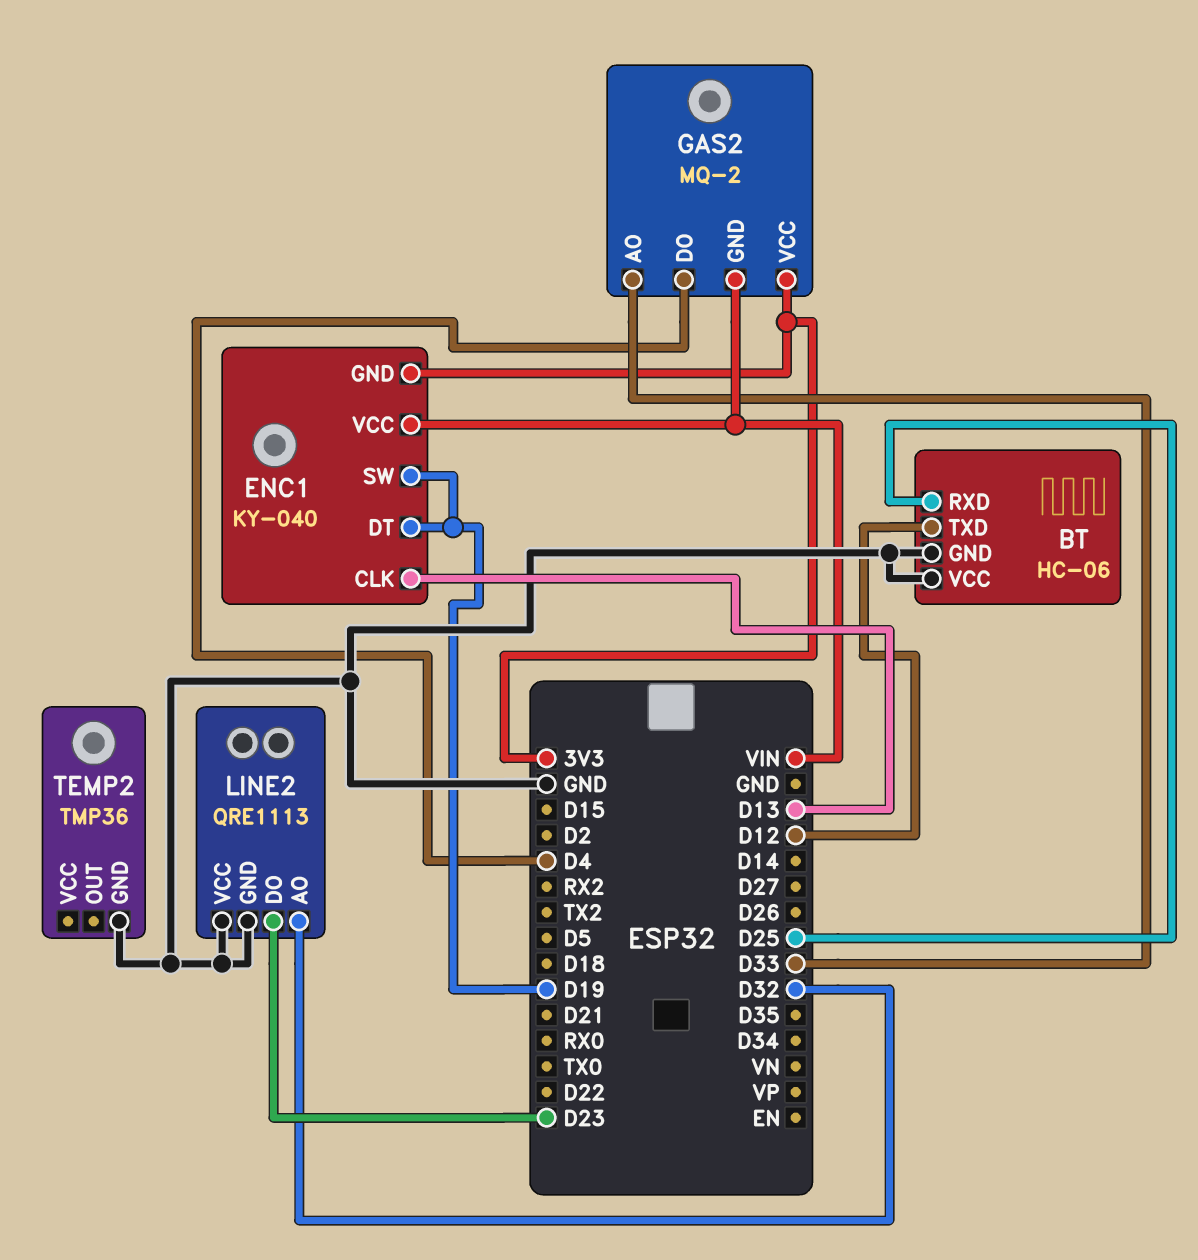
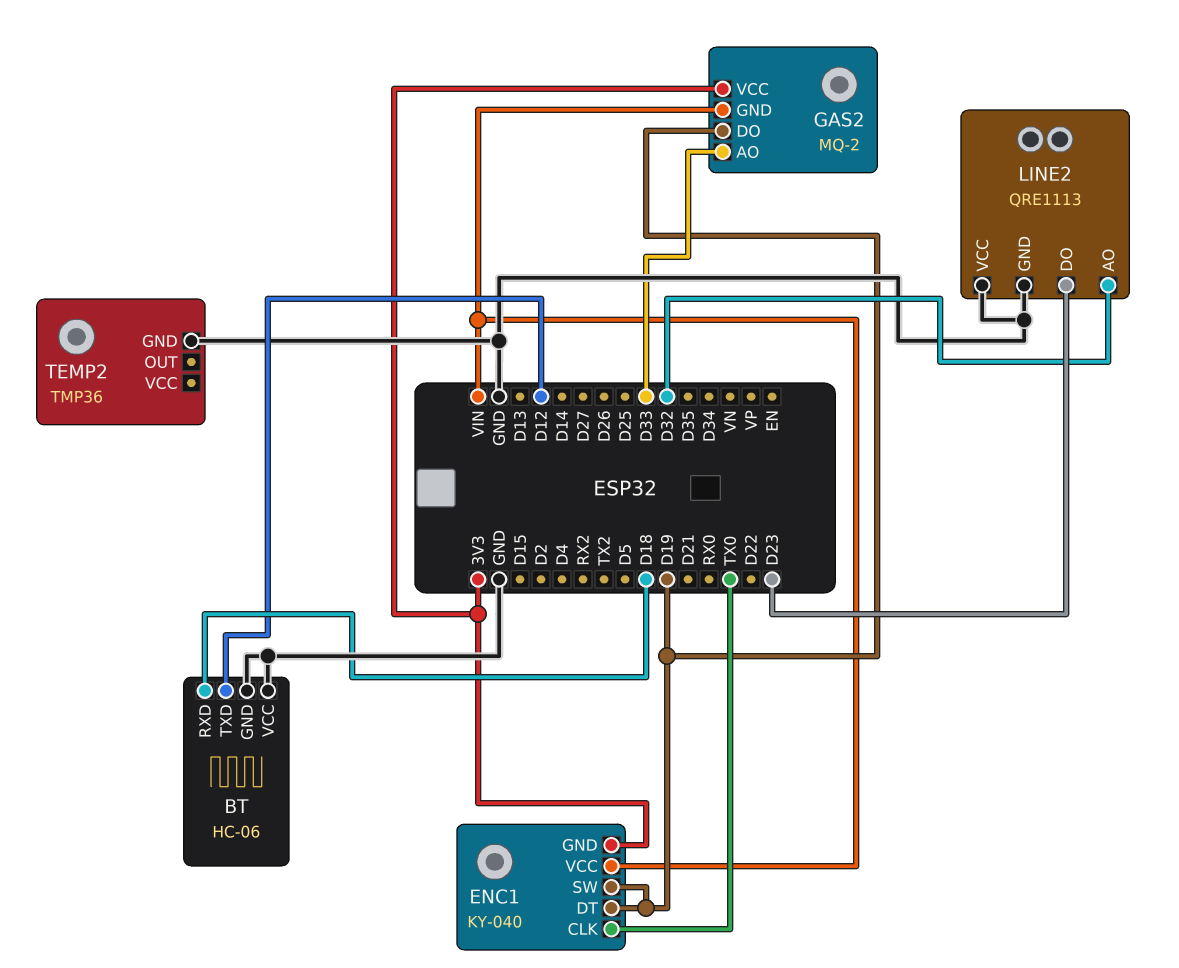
BT pin RXD: D25 -> D18
ENC1 pin CLK: D13 -> TX0
GAS2 pin DO: D4 -> D19

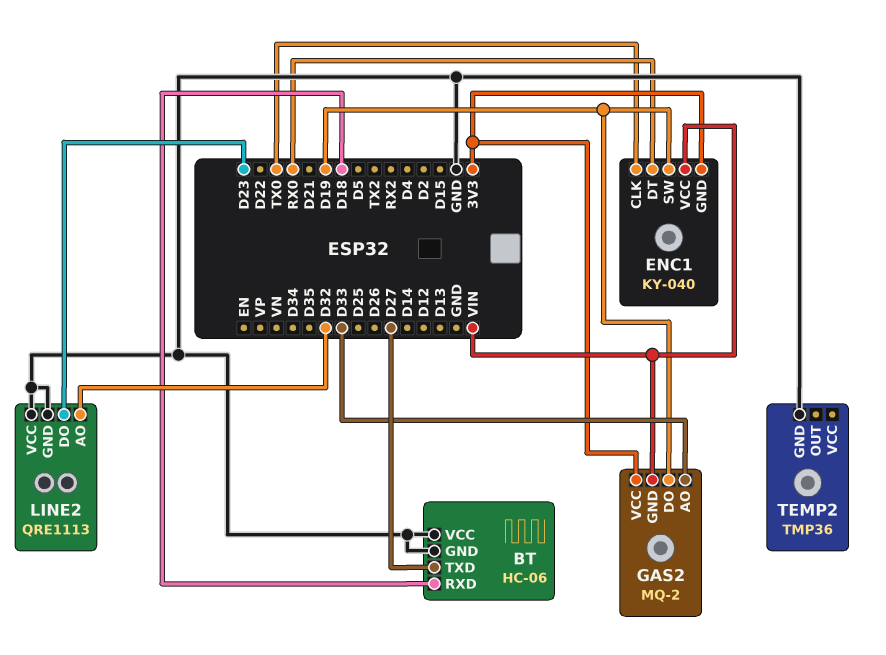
BT pin TXD: D12 -> D27
ENC1 pin DT: D19 -> RX0

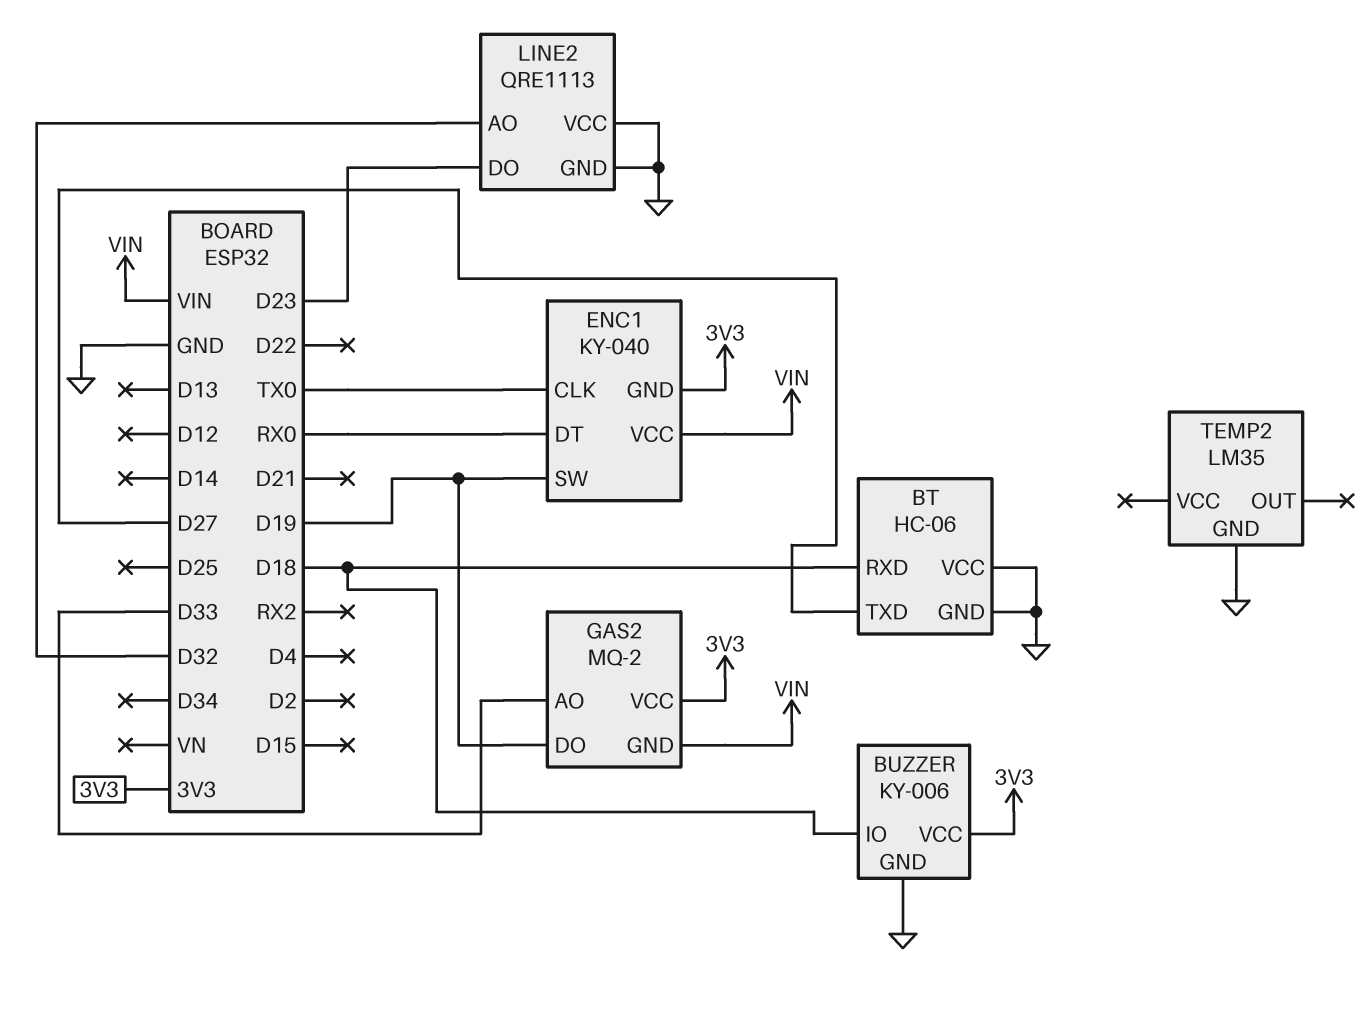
BUZZER: none -> KY-006
BUZZER pin GND: none -> GND
BUZZER pin IO: none -> D18
BUZZER pin VCC: none -> 3V3
TEMP2: TMP36 -> LM35

